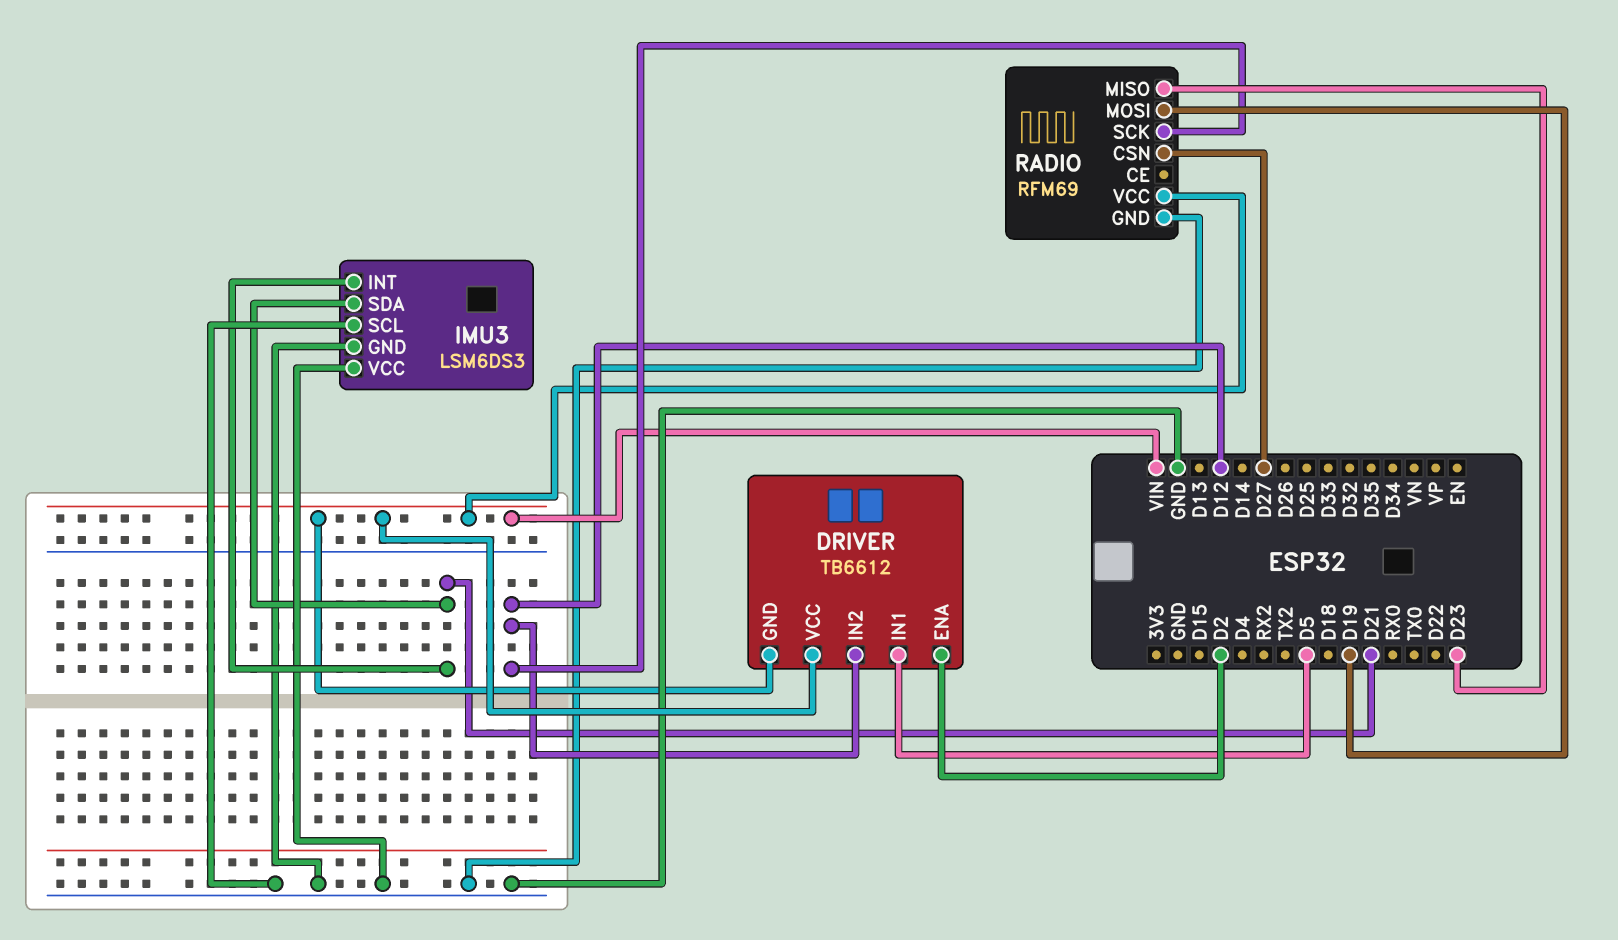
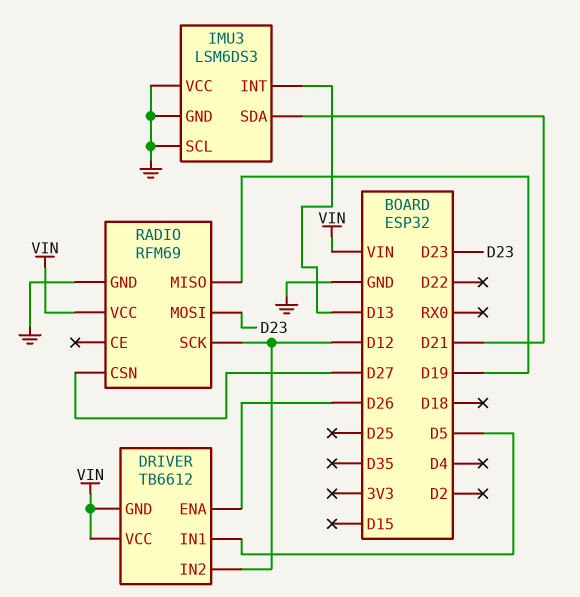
DRIVER pin ENA: D2 -> D26
IMU3 pin INT: D21 -> D13
RADIO pin MISO: D23 -> D19
RADIO pin MOSI: D19 -> D23

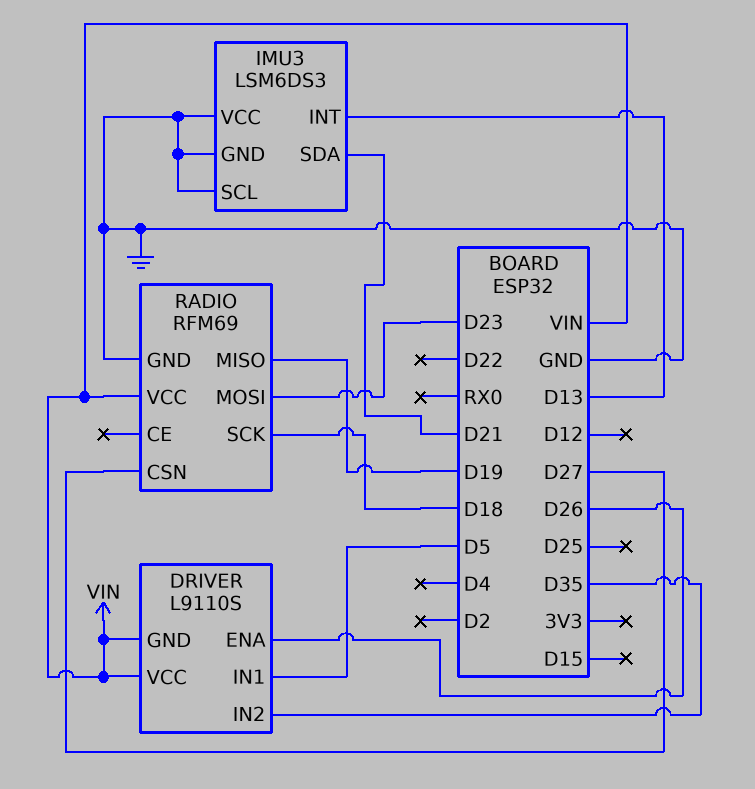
DRIVER: TB6612 -> L9110S
DRIVER pin IN2: D12 -> D35
RADIO pin SCK: D12 -> D18

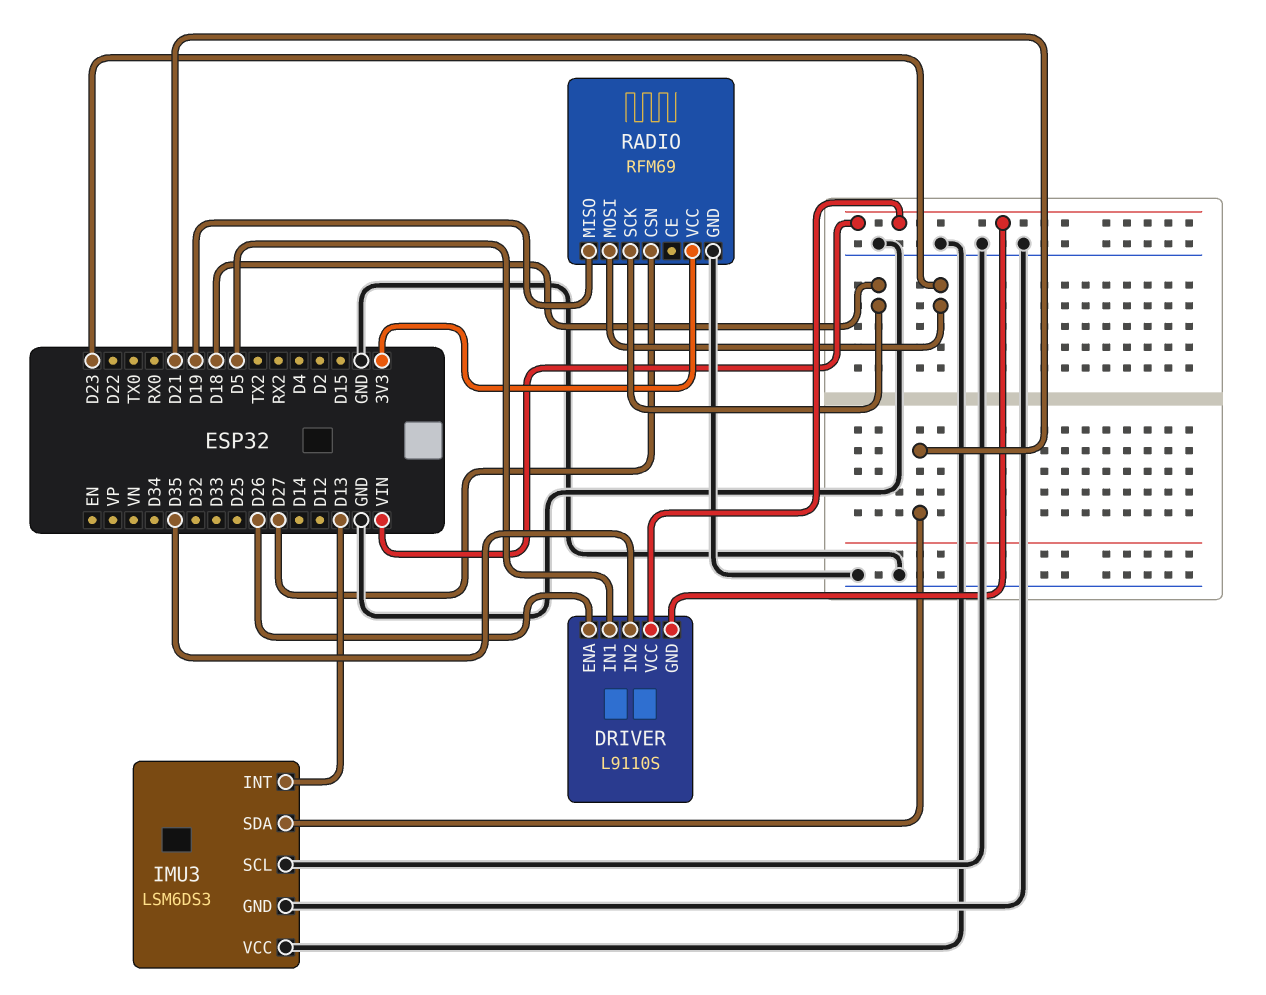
RADIO pin VCC: VIN -> 3V3

